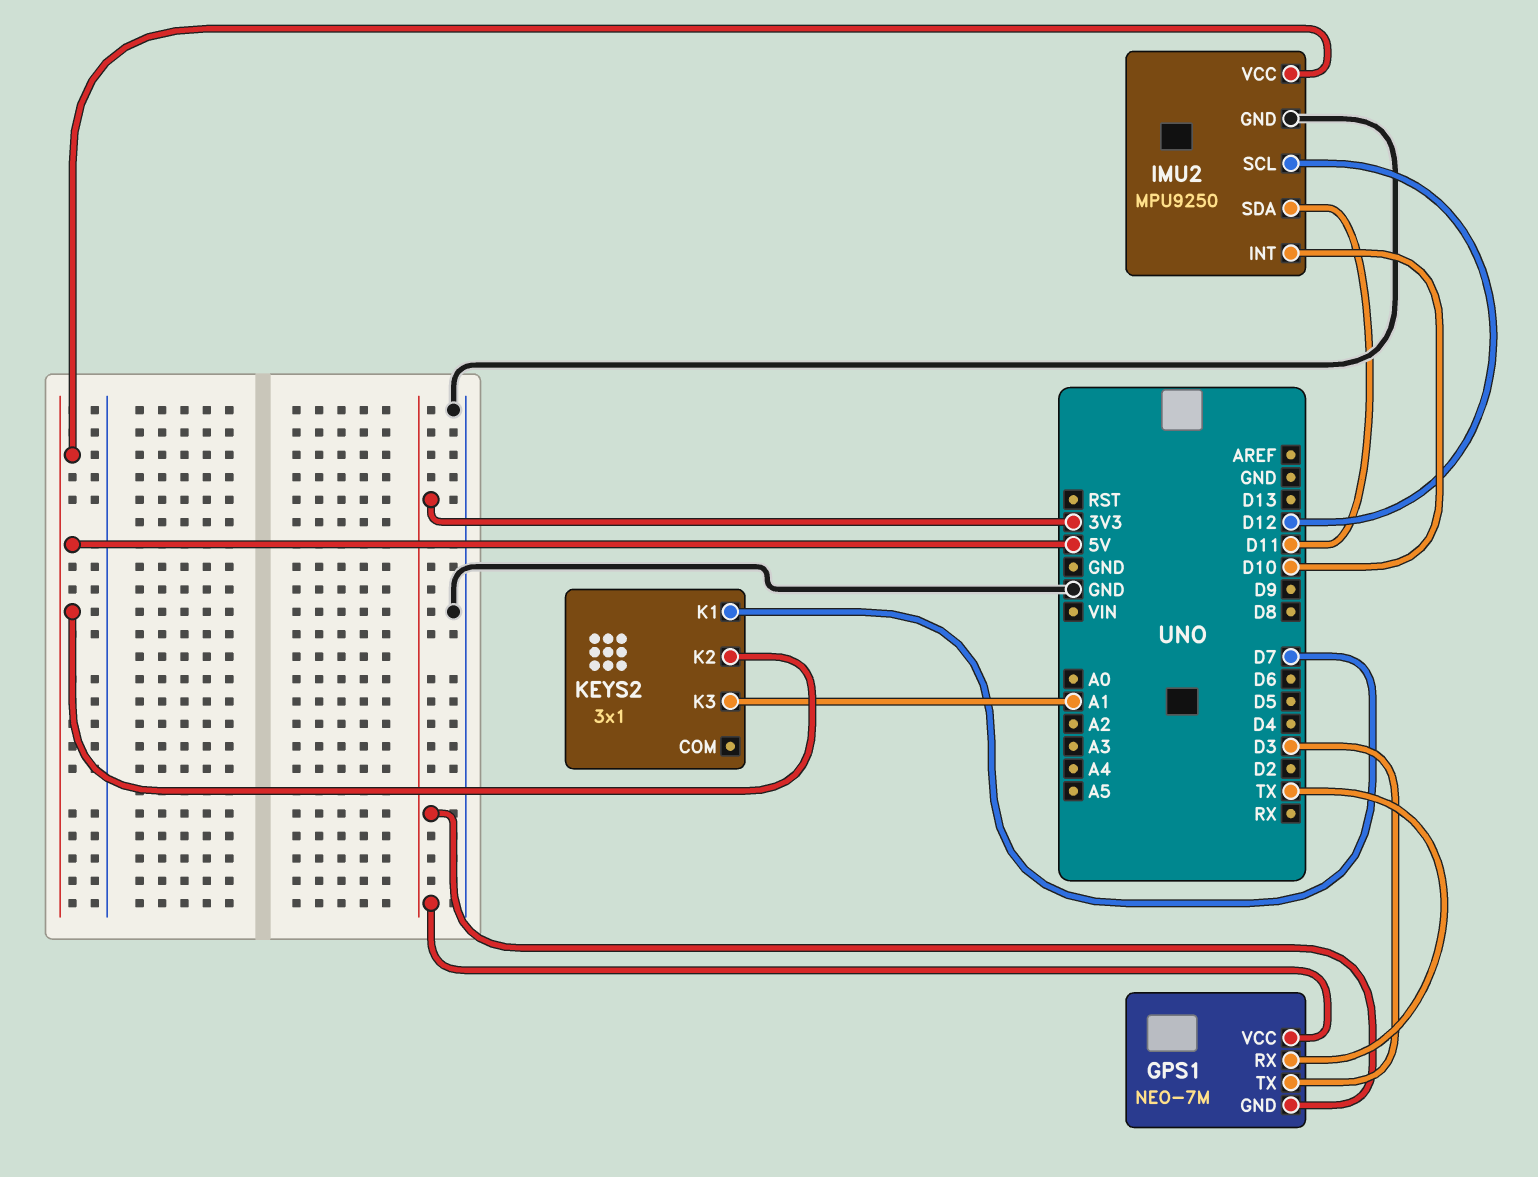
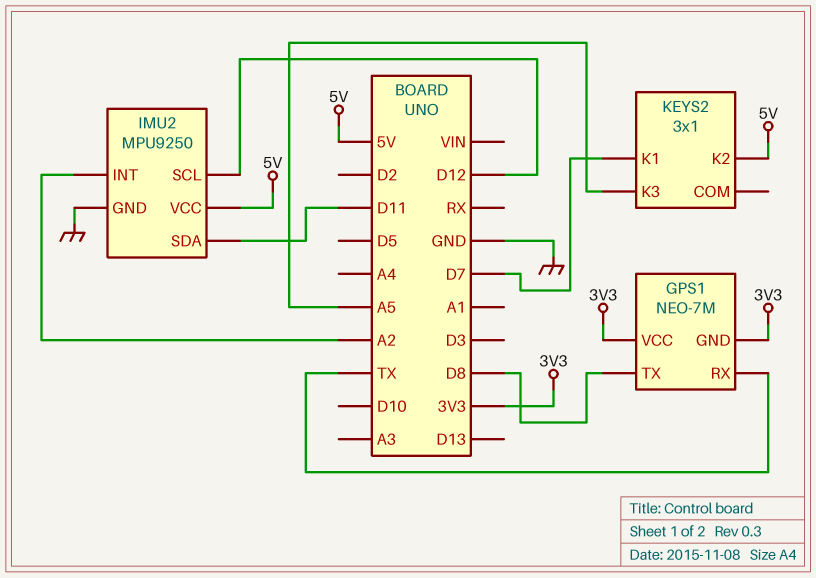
GPS1 pin TX: D3 -> D8
IMU2 pin INT: D10 -> A2
KEYS2 pin K3: A1 -> A5

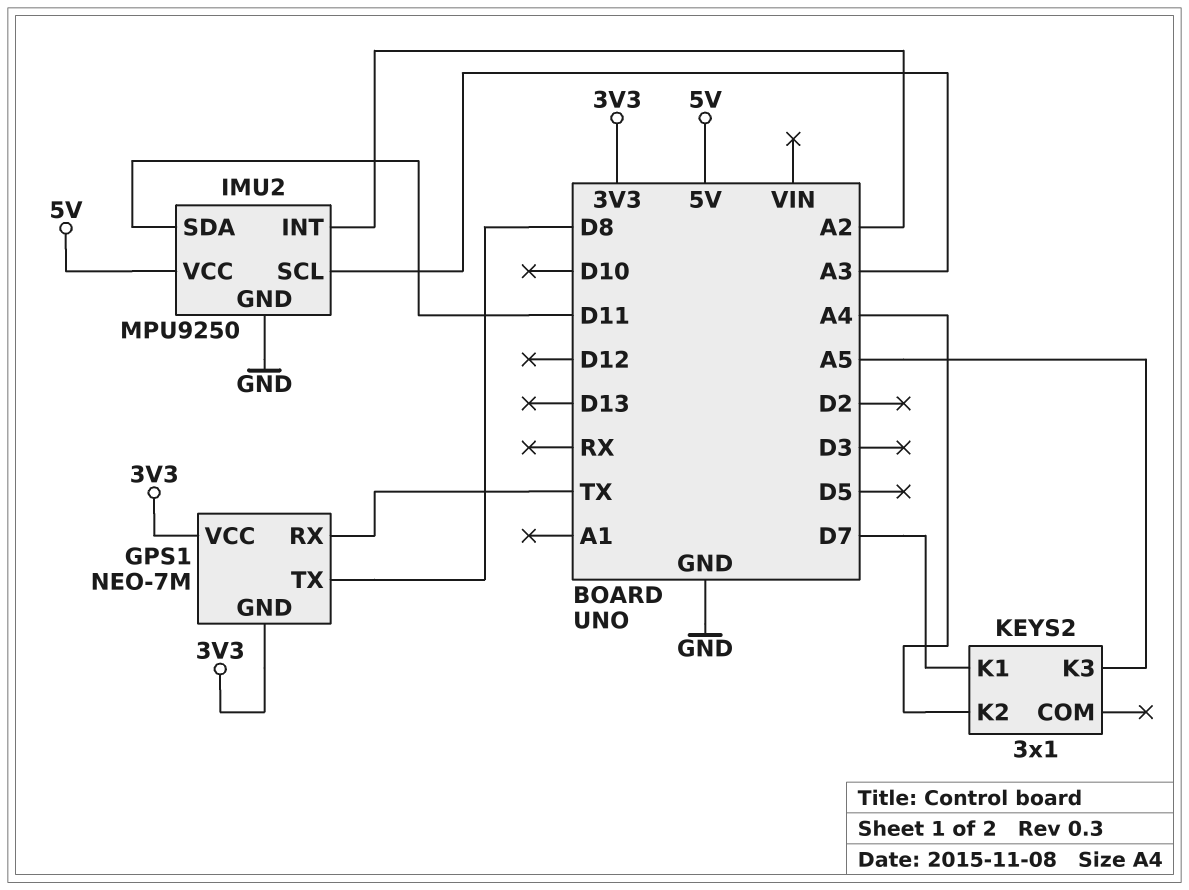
IMU2 pin SCL: D12 -> A3
KEYS2 pin K2: 5V -> A4

